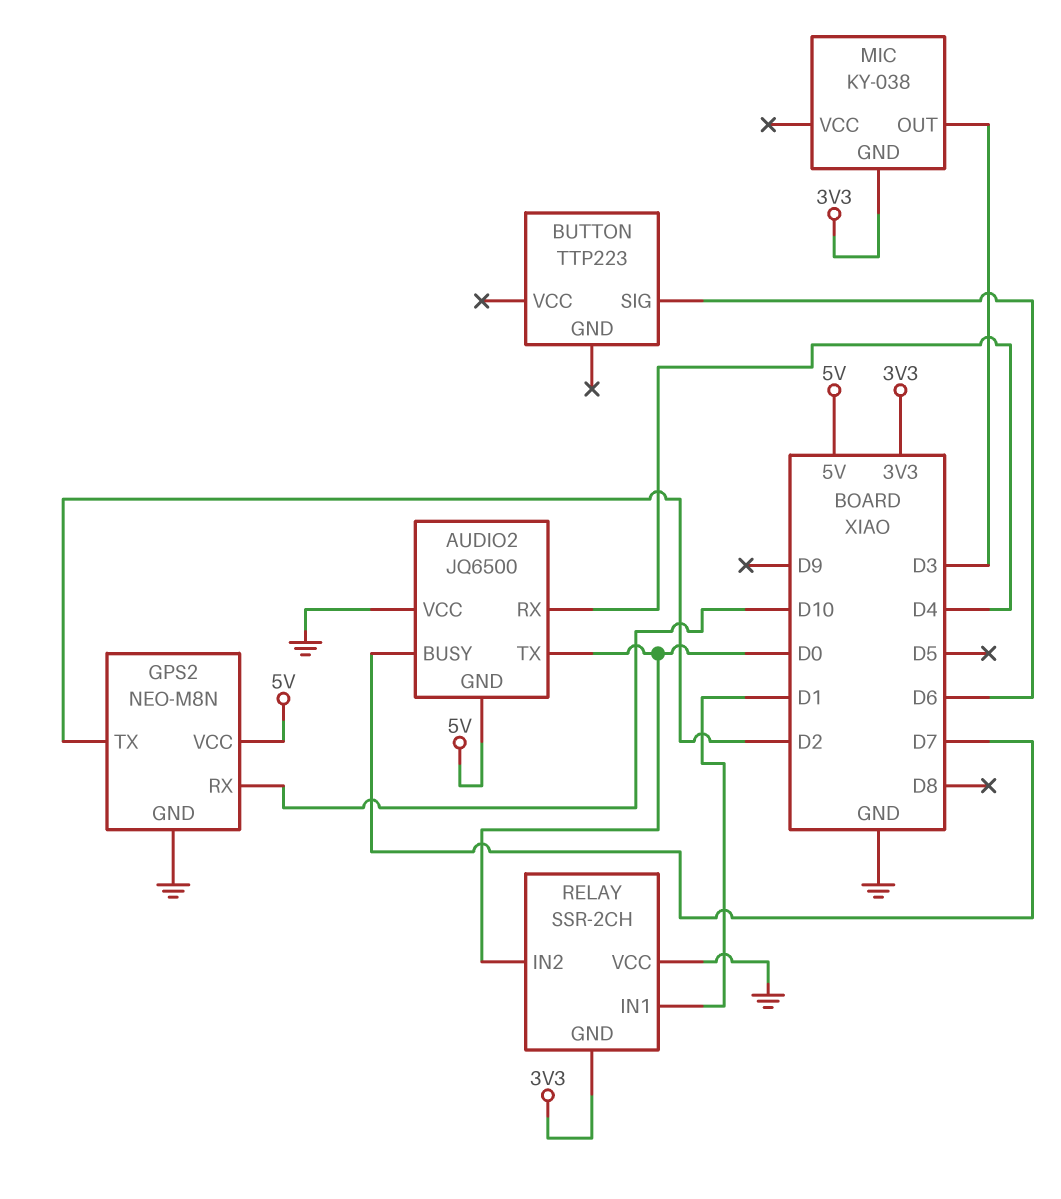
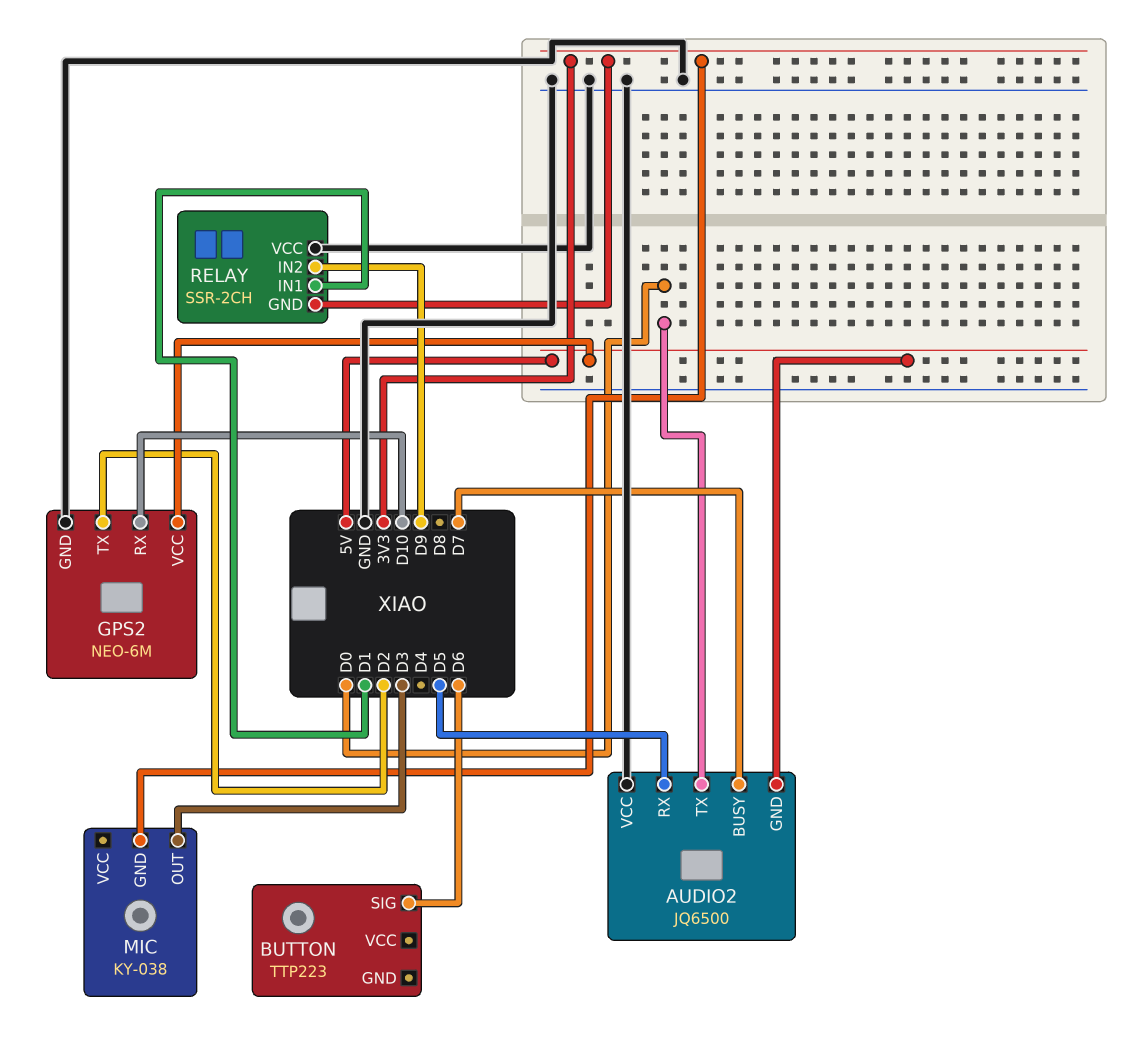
AUDIO2 pin RX: D4 -> D5
GPS2: NEO-M8N -> NEO-6M
RELAY pin IN2: D0 -> D9

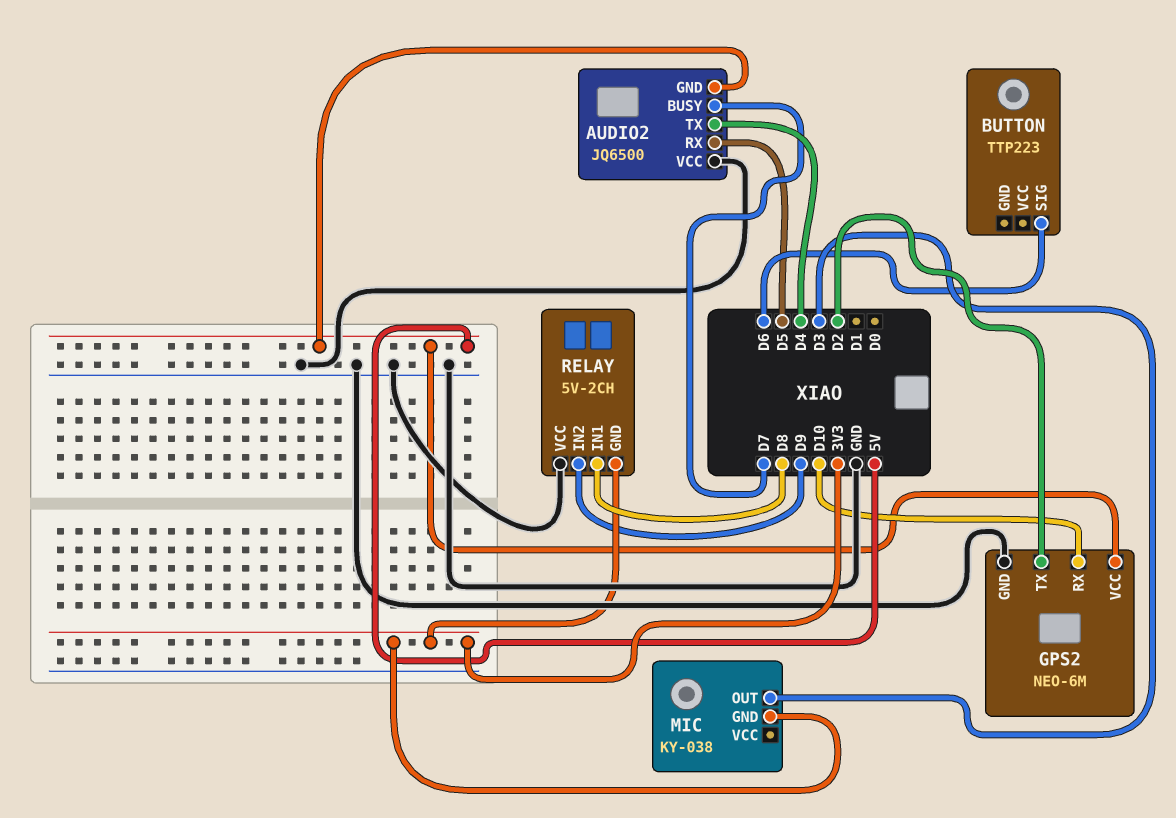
AUDIO2 pin TX: D0 -> D4
RELAY: SSR-2CH -> 5V-2CH
RELAY pin IN1: D1 -> D8

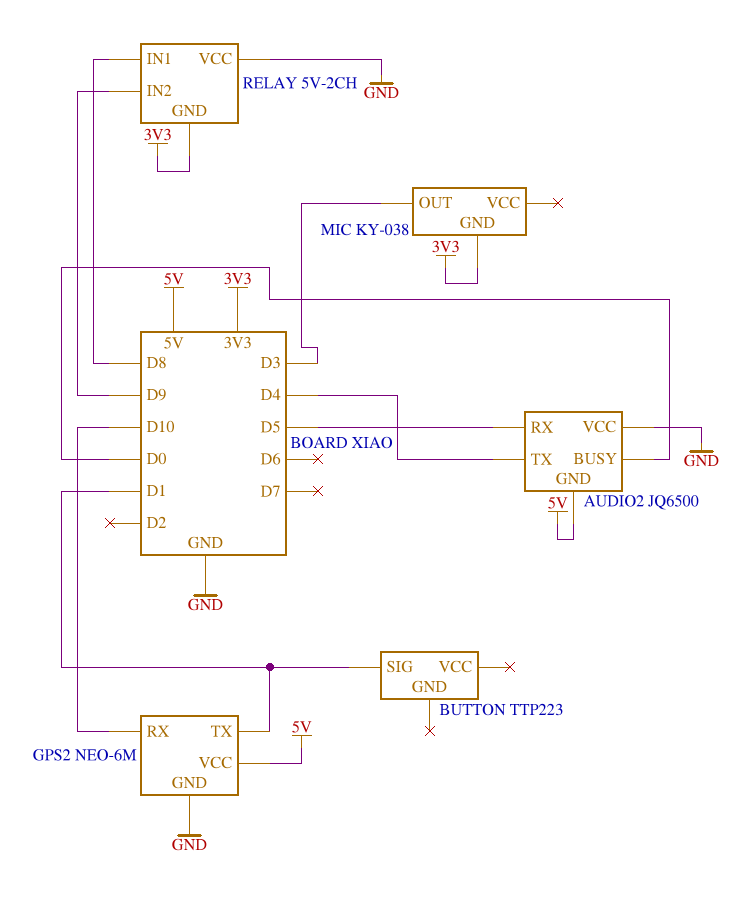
AUDIO2 pin BUSY: D7 -> D0
BUTTON pin SIG: D6 -> D1
GPS2 pin TX: D2 -> D1

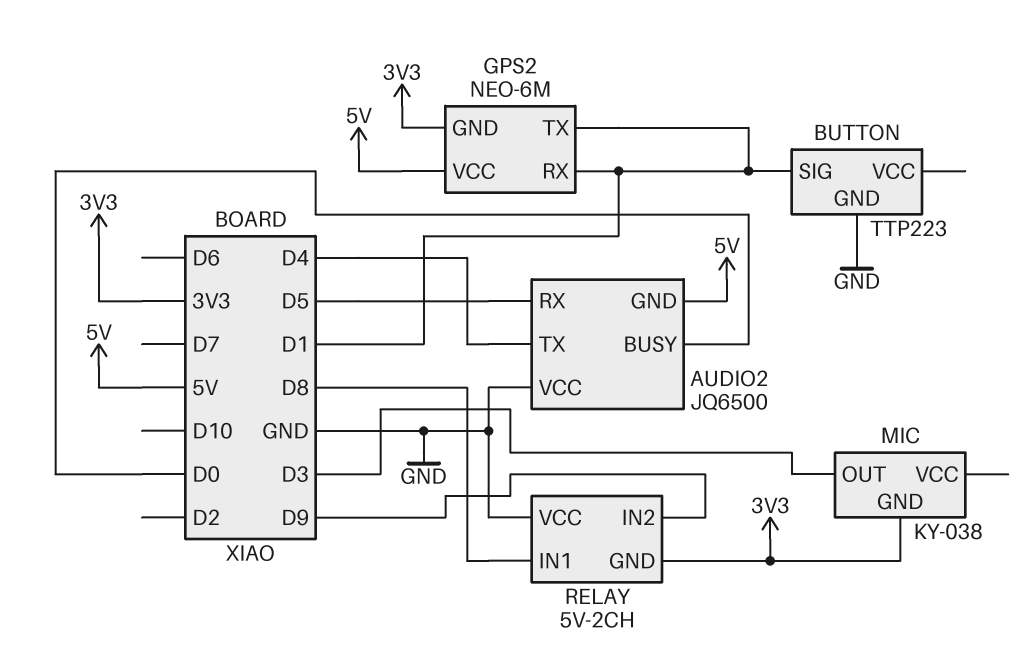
BUTTON pin GND: none -> GND
GPS2 pin GND: GND -> 3V3
GPS2 pin RX: D10 -> D1

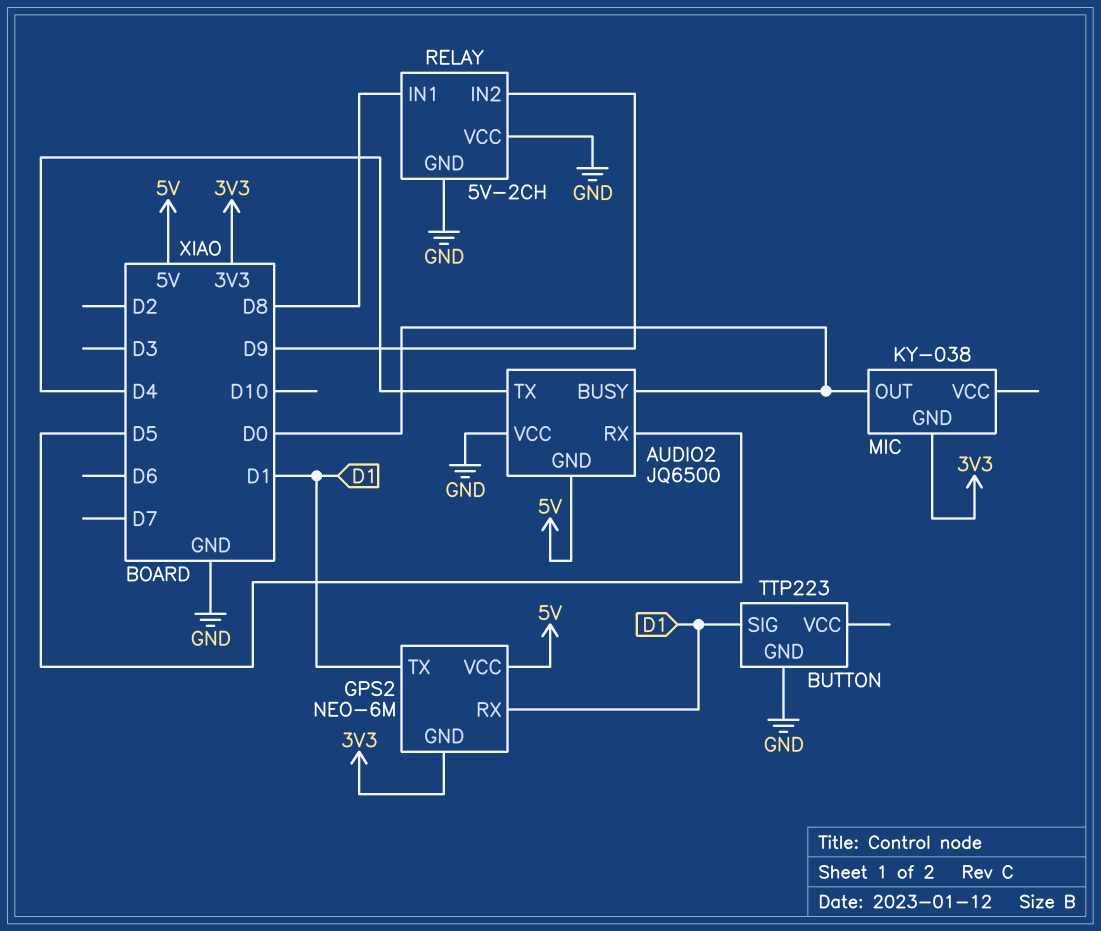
MIC pin OUT: D3 -> D0
RELAY pin GND: 3V3 -> GND

